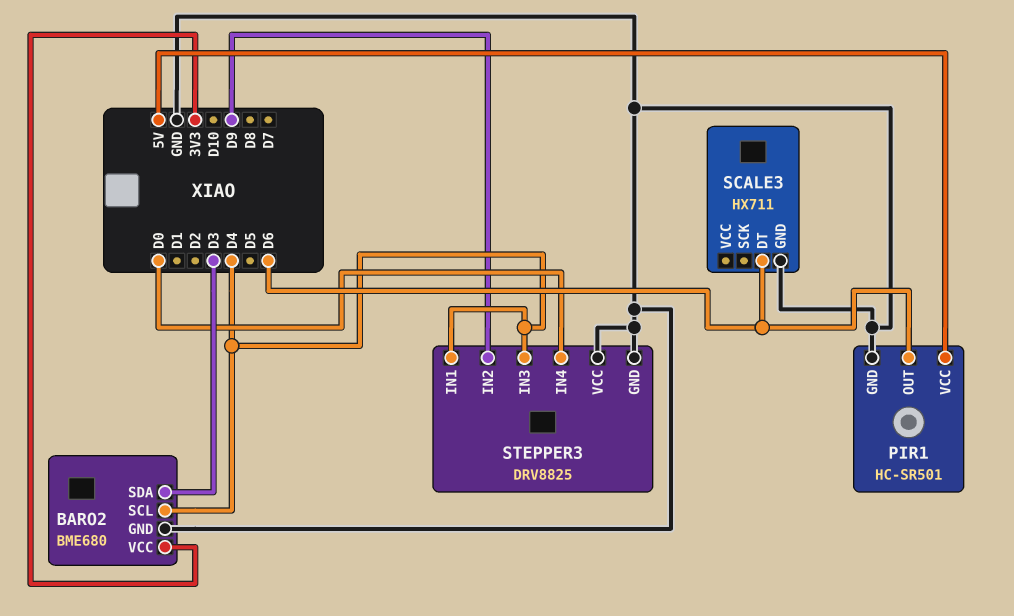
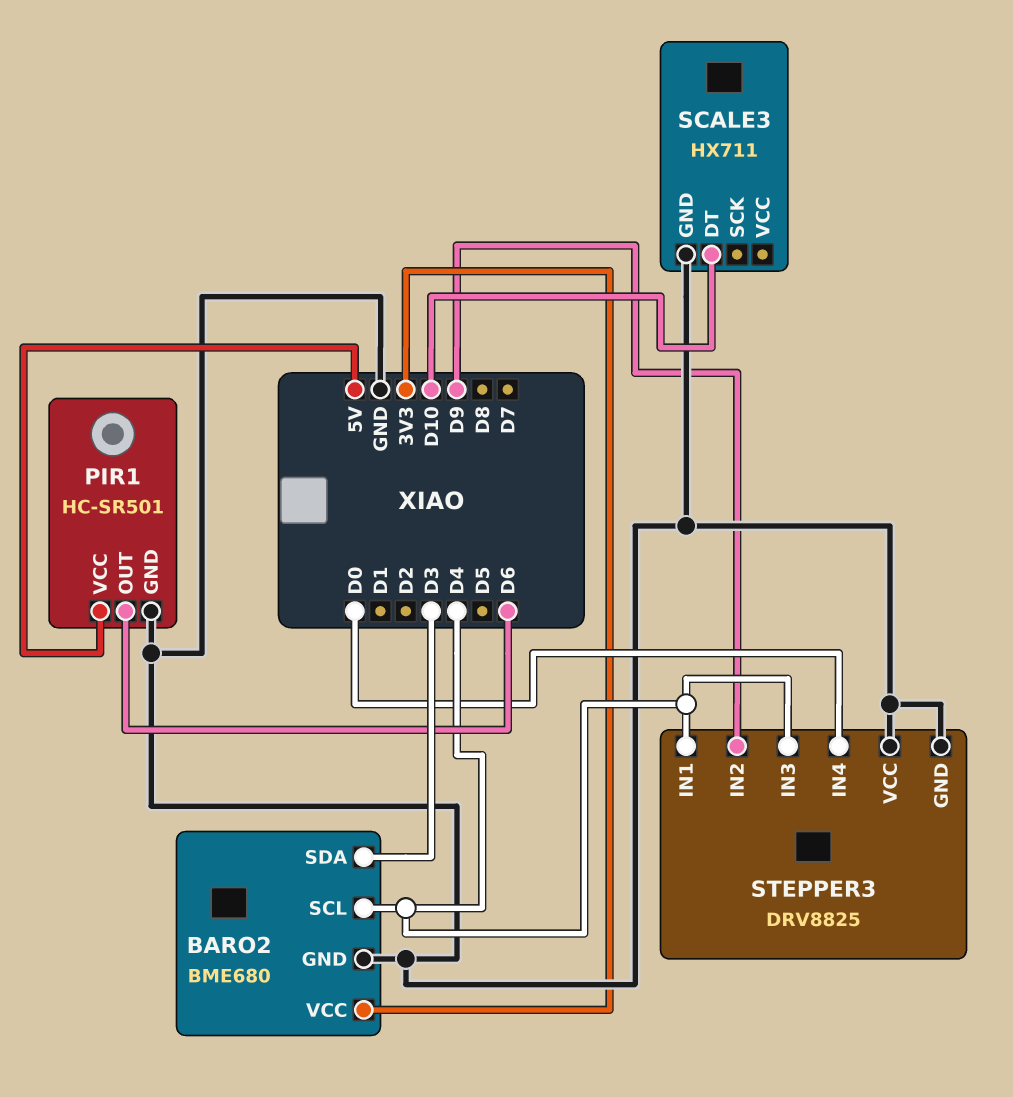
SCALE3 pin DT: D6 -> D10

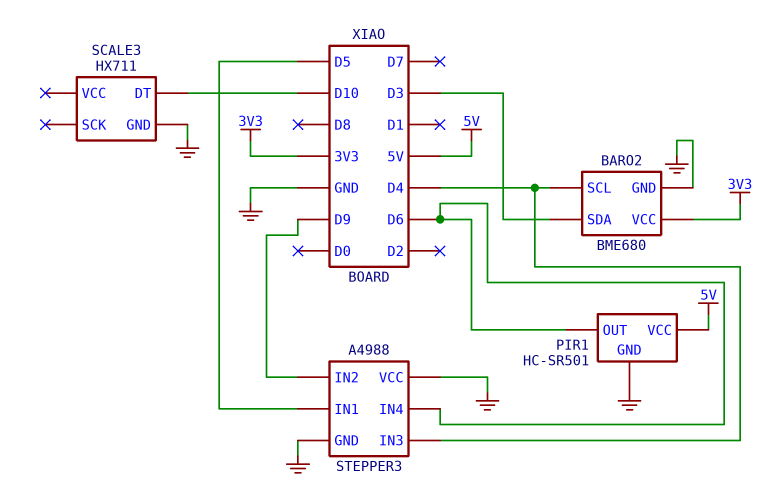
STEPPER3: DRV8825 -> A4988
STEPPER3 pin IN1: D4 -> D5
STEPPER3 pin IN4: D0 -> D6

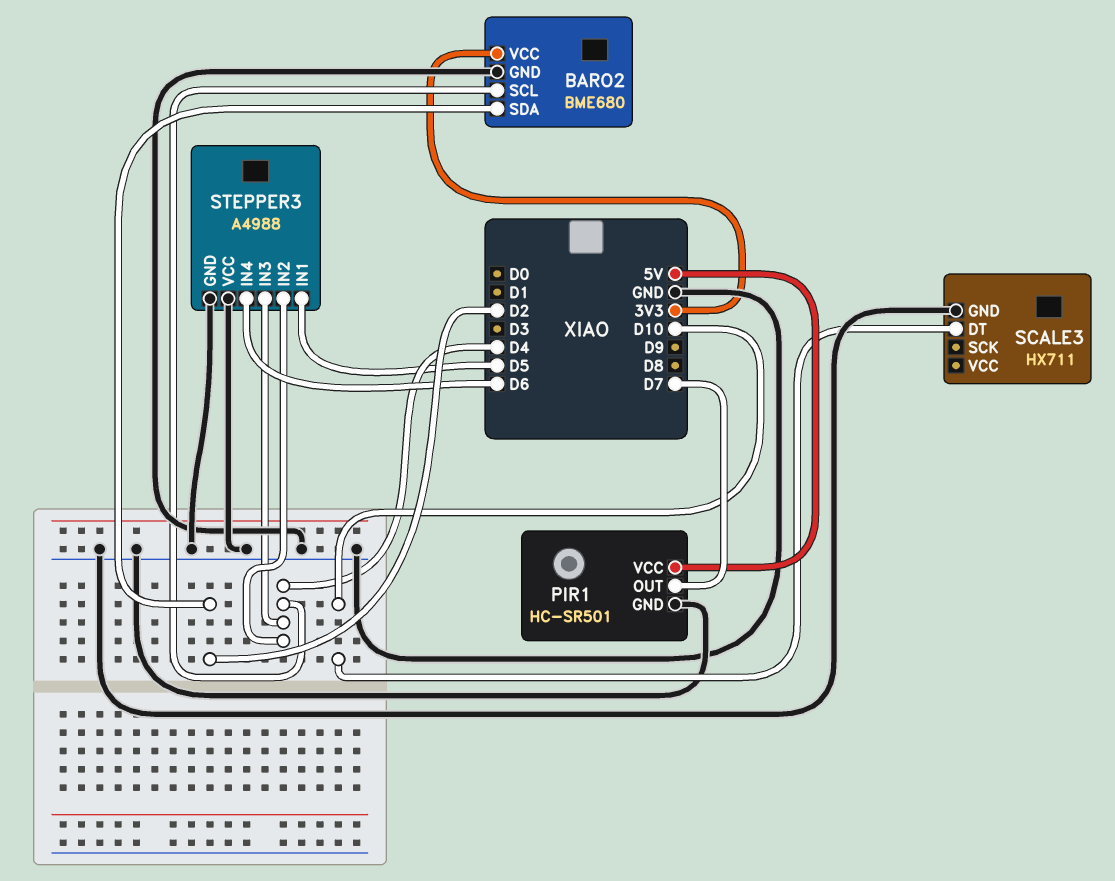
BARO2 pin SDA: D3 -> D2
PIR1 pin OUT: D6 -> D7
STEPPER3 pin IN2: D9 -> D4

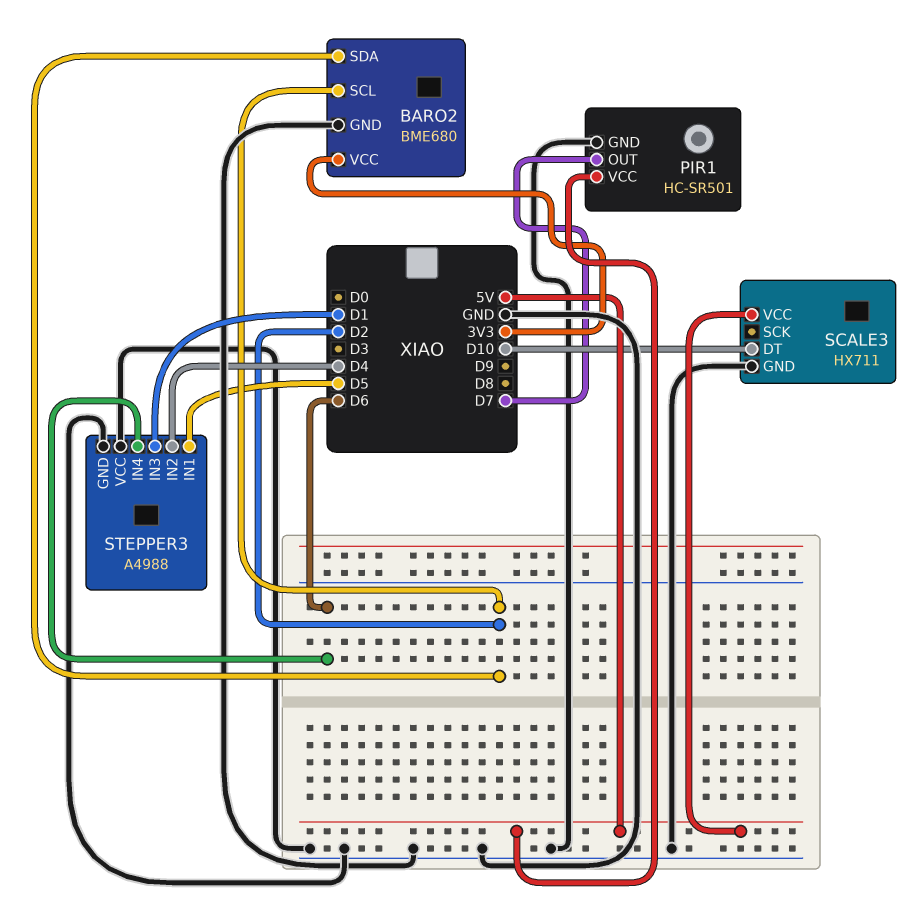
BARO2 pin SCL: D4 -> D2
SCALE3 pin VCC: none -> 5V
STEPPER3 pin IN3: D4 -> D1

